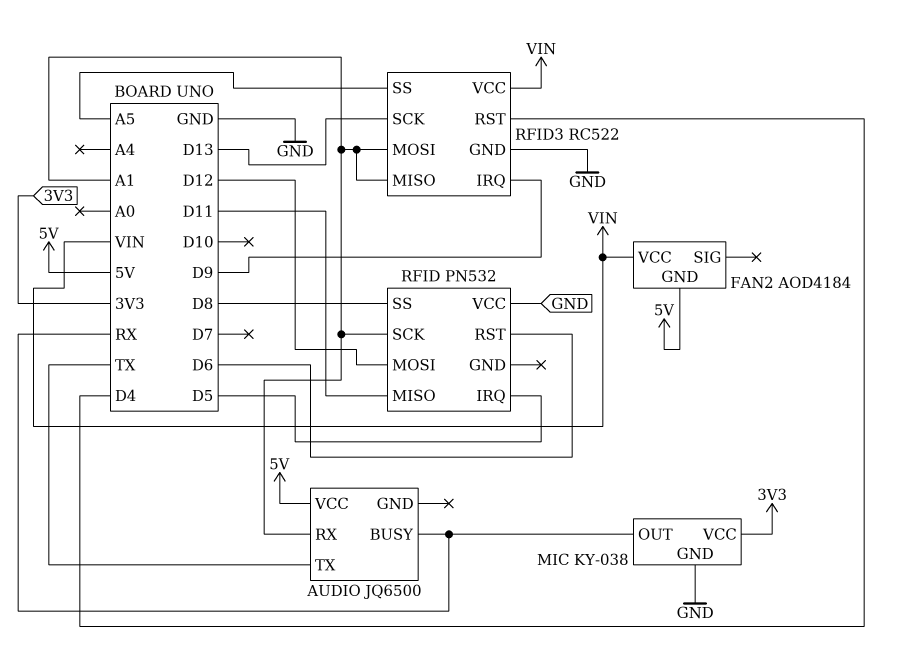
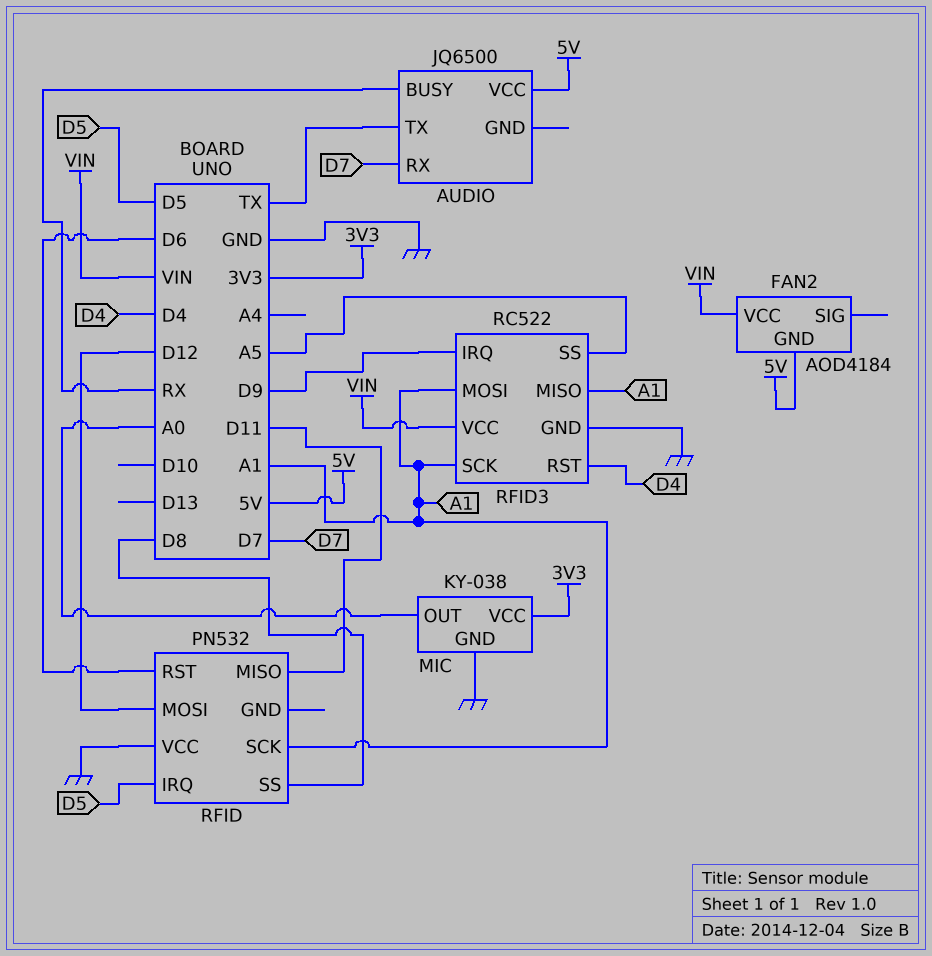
AUDIO pin RX: A1 -> D7
MIC pin OUT: RX -> A0
RFID3 pin SCK: D13 -> A1

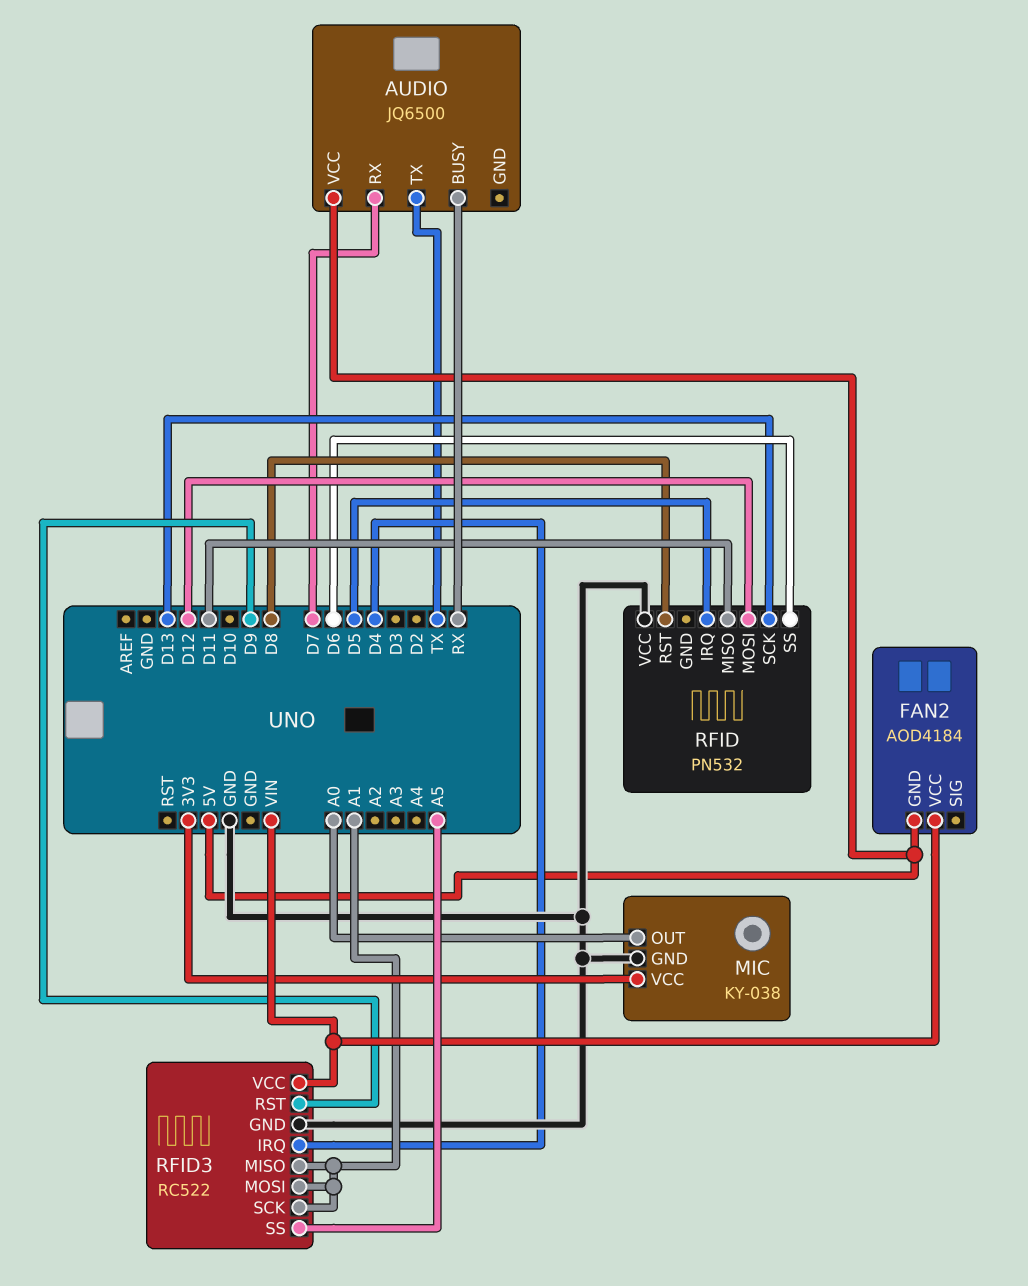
RFID pin RST: D6 -> D8
RFID pin SCK: A1 -> D13
RFID pin SS: D8 -> D6
RFID3 pin IRQ: D9 -> D4
RFID3 pin RST: D4 -> D9

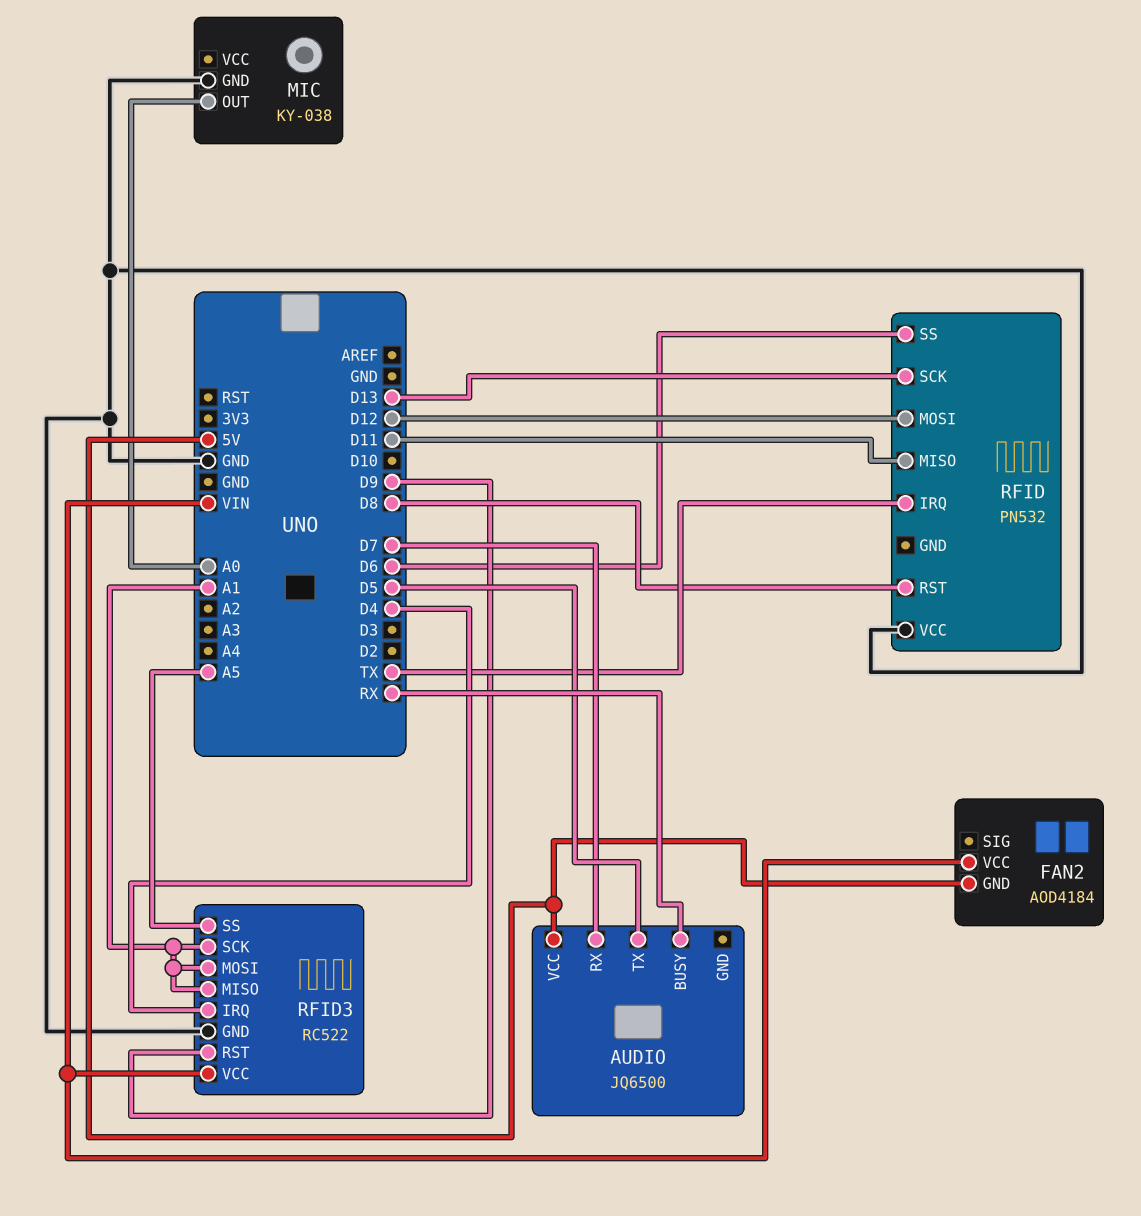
AUDIO pin TX: TX -> D5
MIC pin VCC: 3V3 -> none
RFID pin IRQ: D5 -> TX

